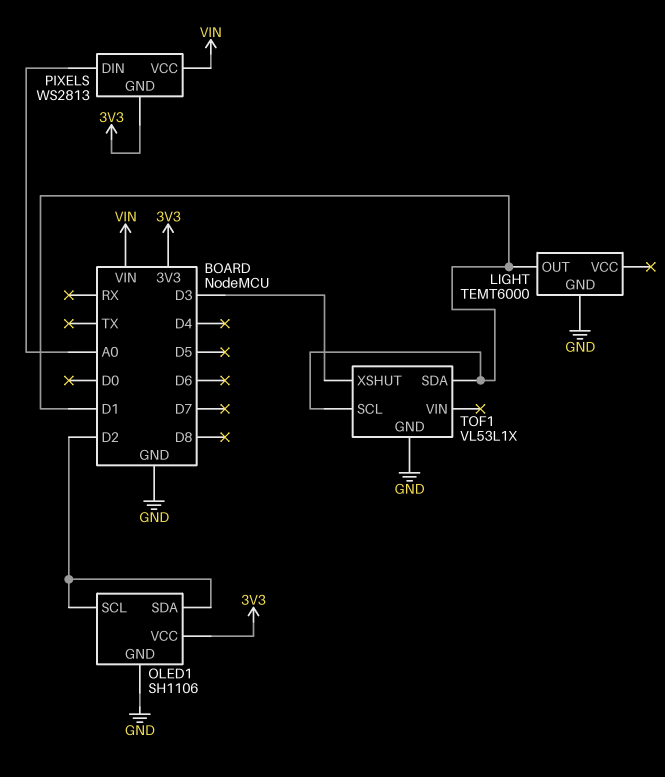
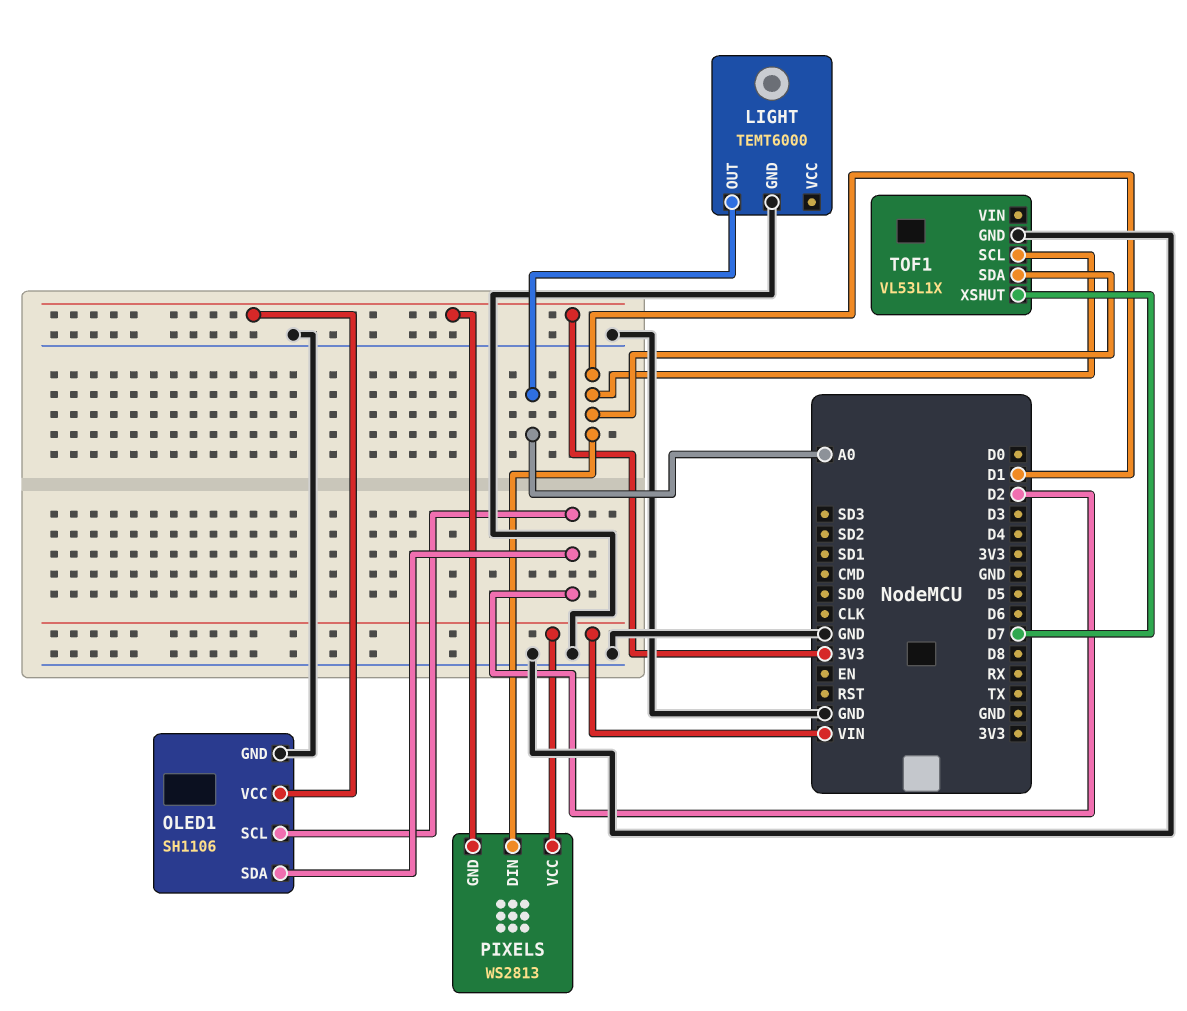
LIGHT pin OUT: D1 -> A0
PIXELS pin DIN: A0 -> D1
TOF1 pin XSHUT: D3 -> D7

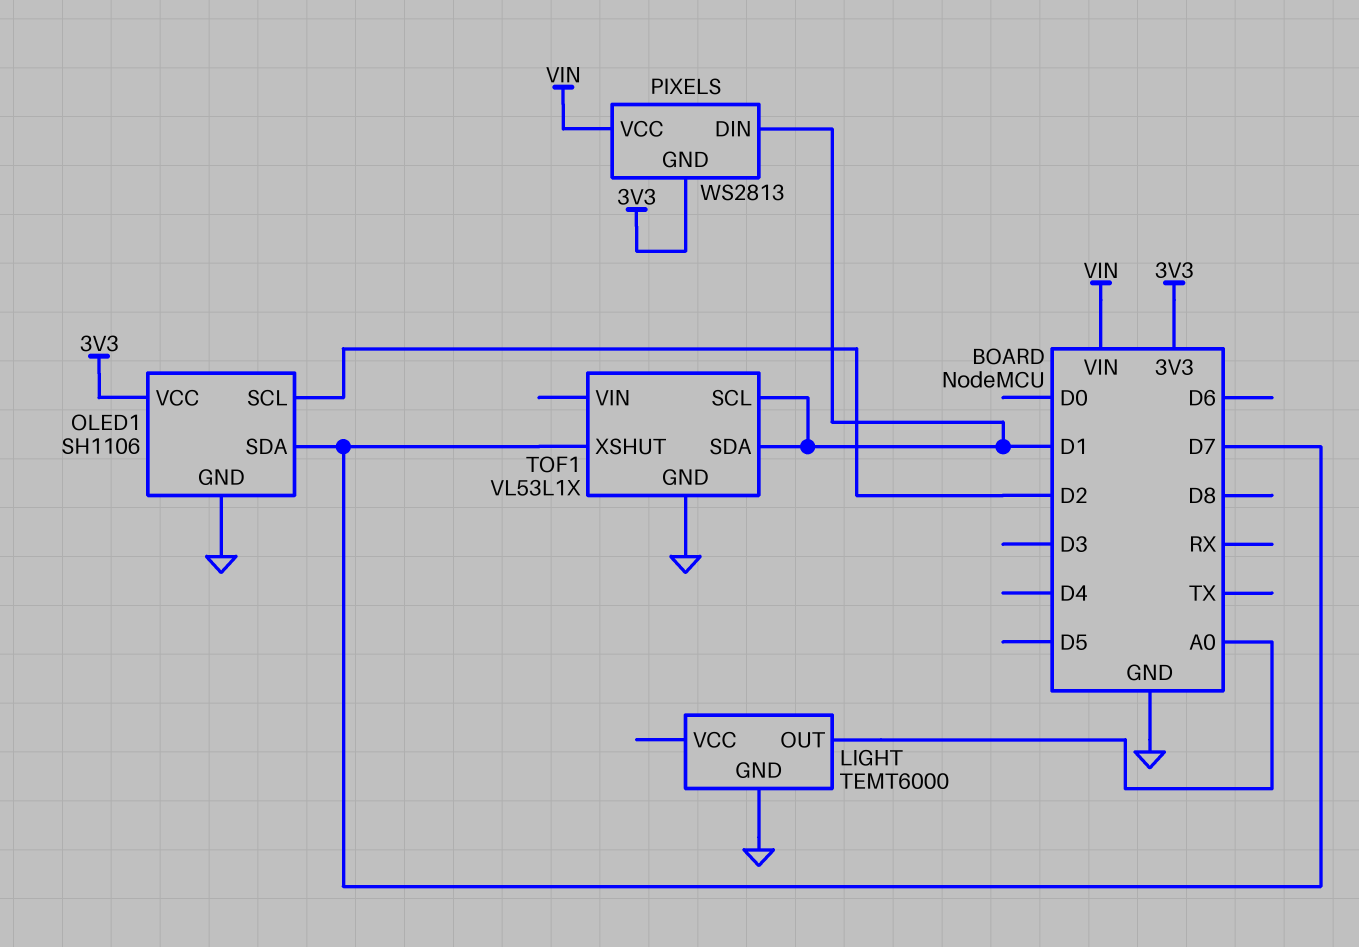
OLED1 pin SDA: D2 -> D7

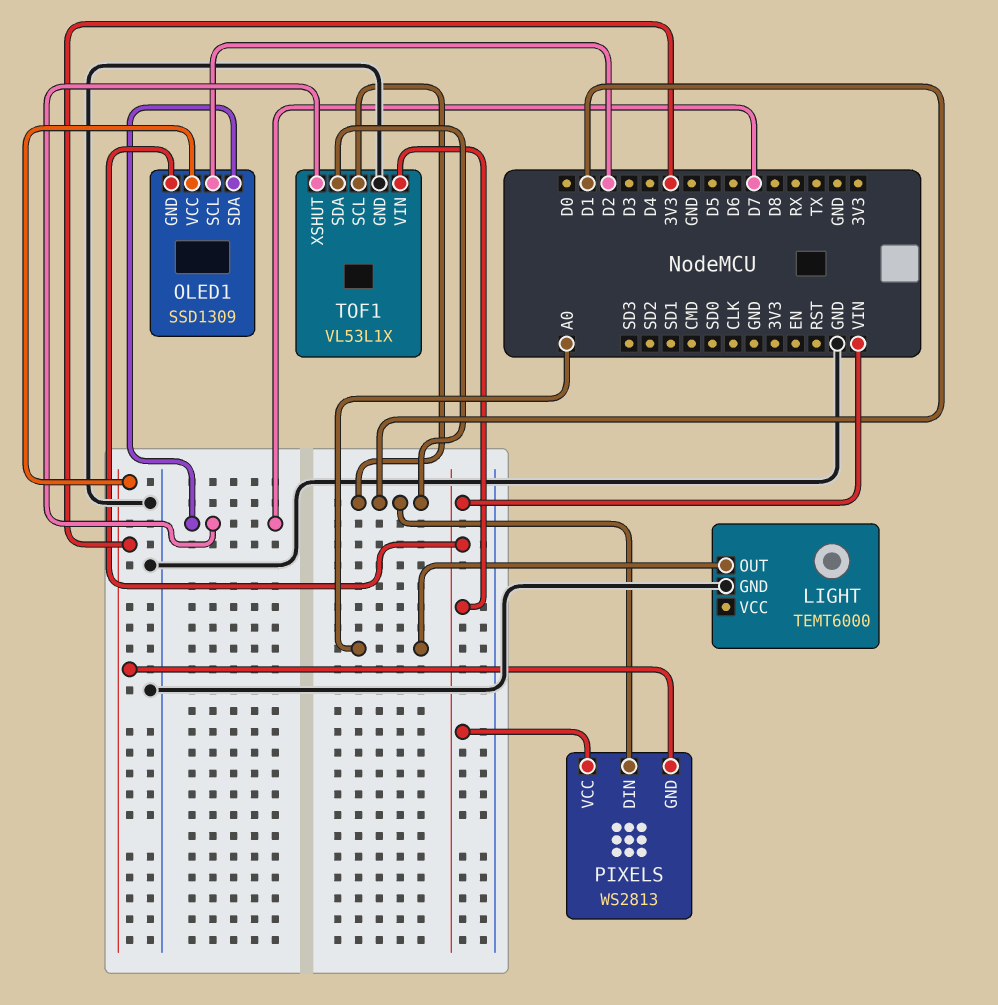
OLED1: SH1106 -> SSD1309
OLED1 pin GND: GND -> VIN
TOF1 pin VIN: none -> VIN

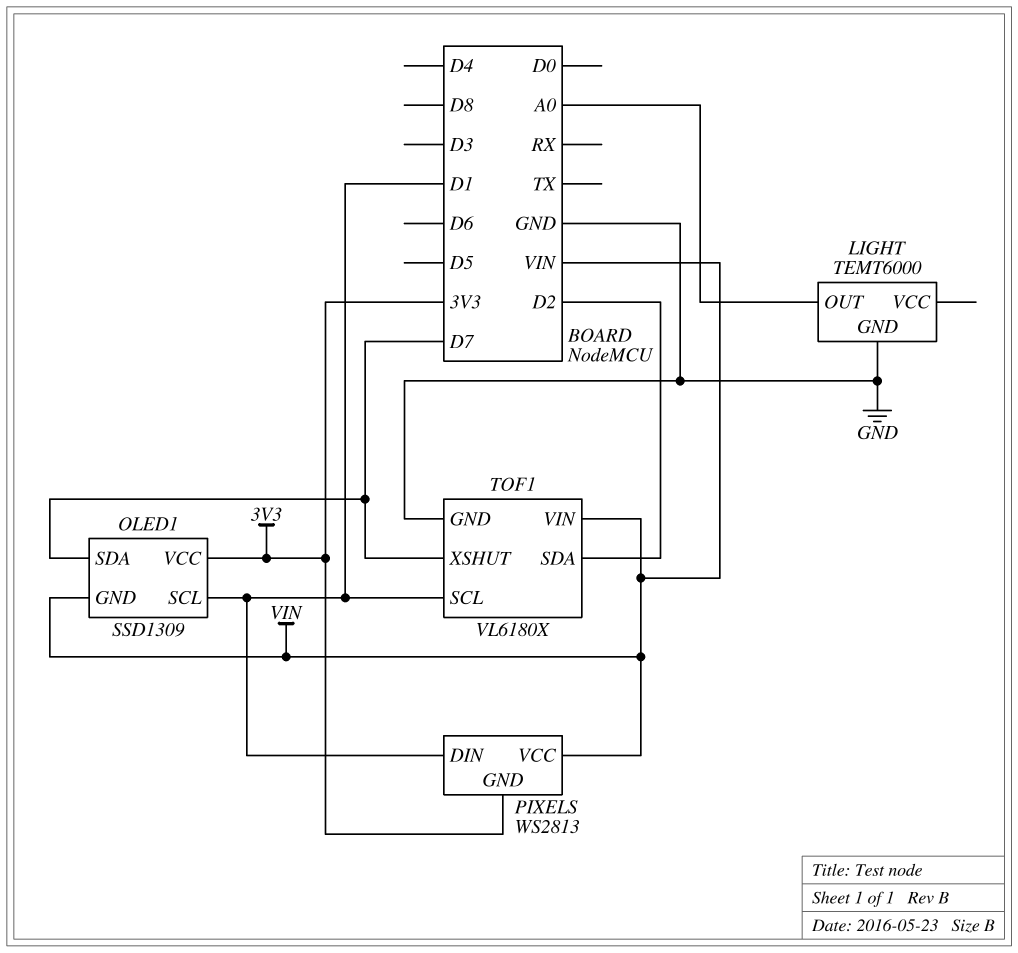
OLED1 pin SCL: D2 -> D1
TOF1: VL53L1X -> VL6180X
TOF1 pin SDA: D1 -> D2

